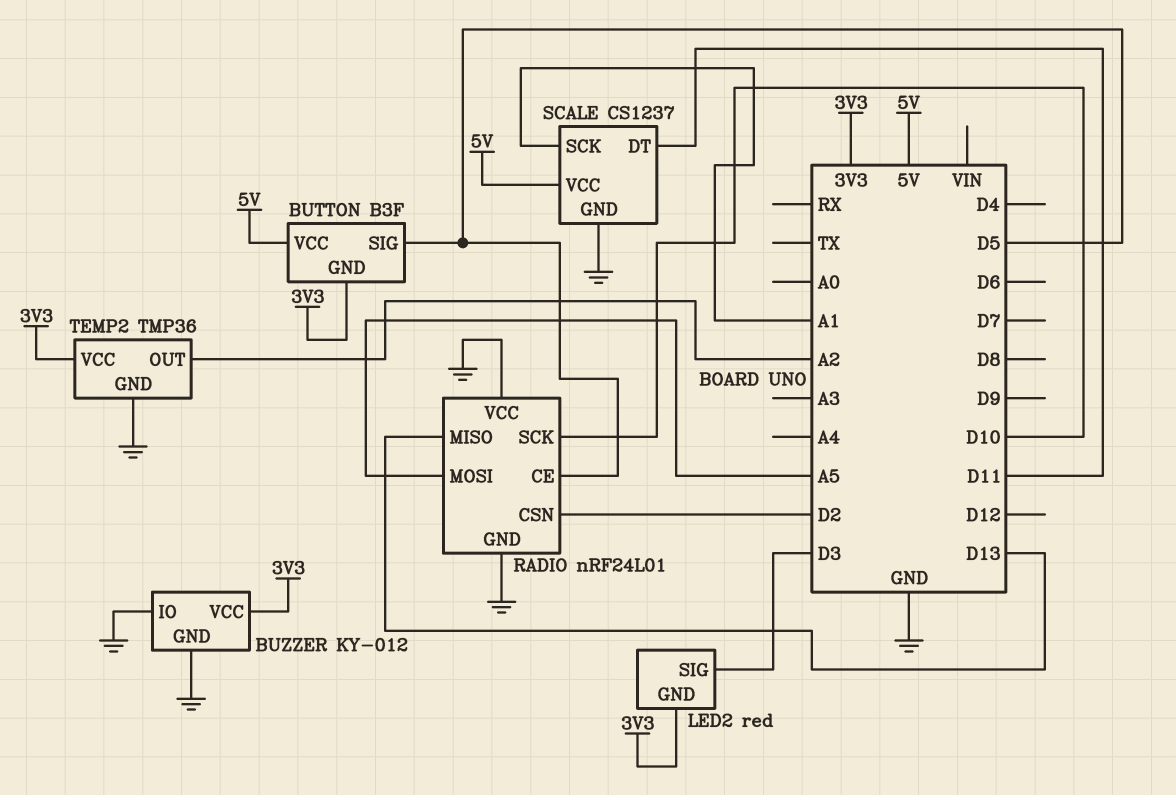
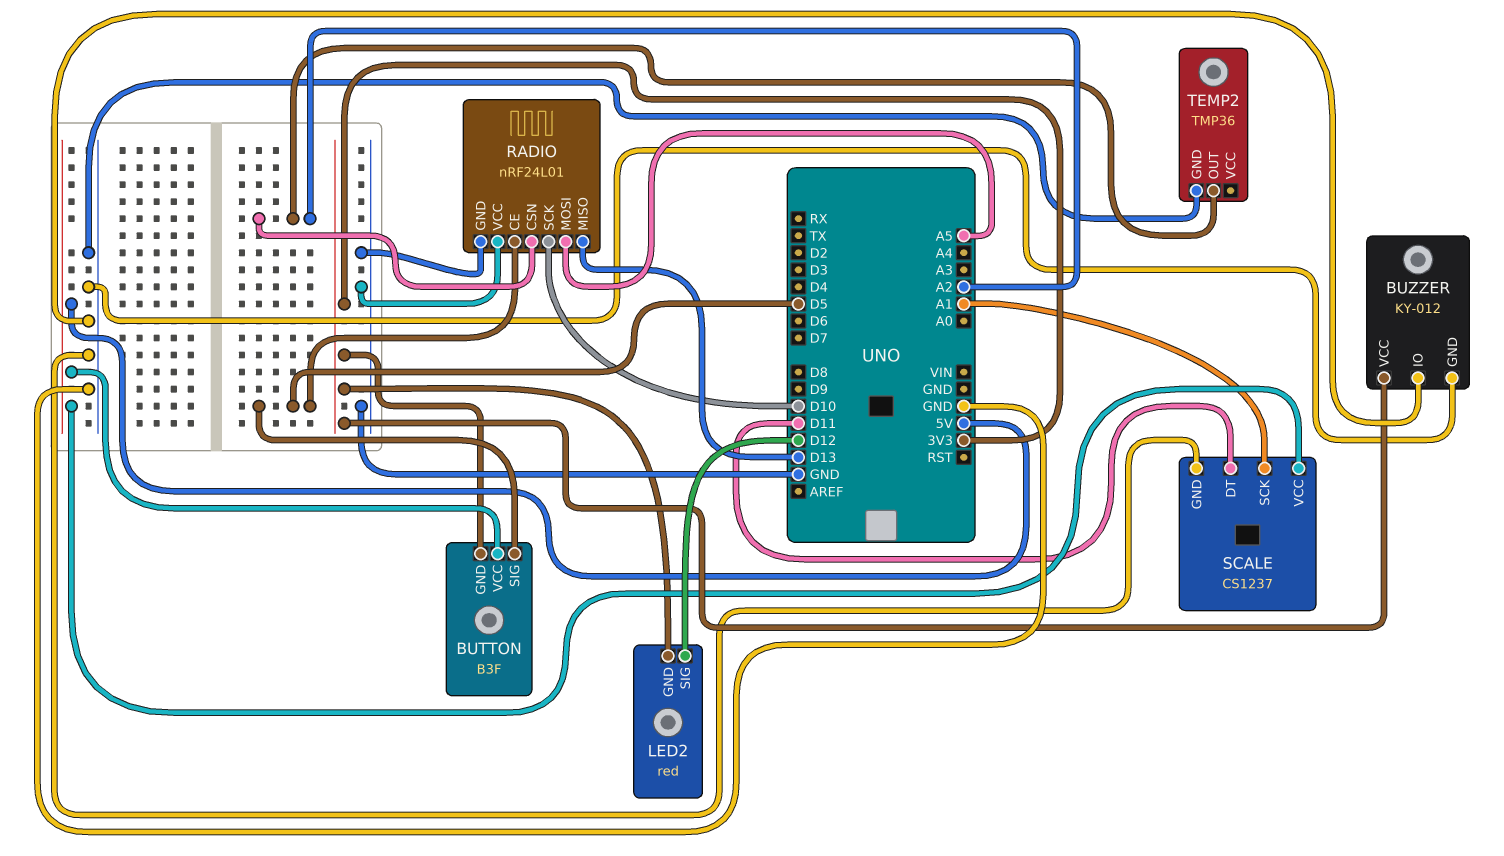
LED2 pin SIG: D3 -> D12
RADIO pin CSN: D2 -> A2
TEMP2 pin VCC: 3V3 -> none

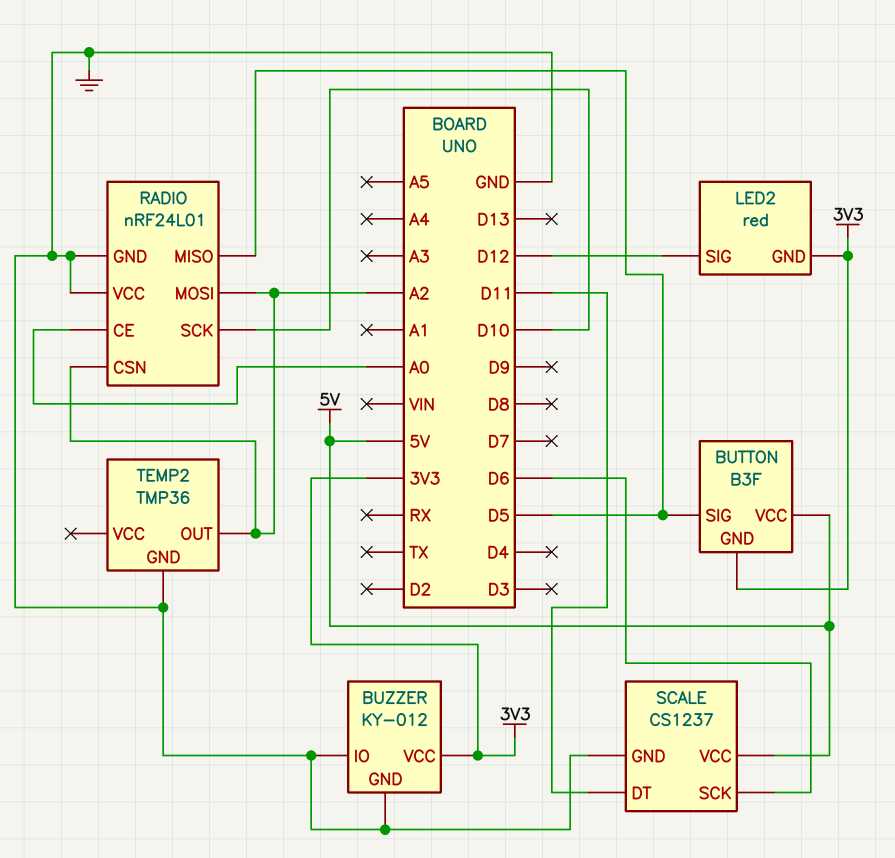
RADIO pin CE: D5 -> A0
RADIO pin MISO: D13 -> D5
RADIO pin MOSI: A5 -> A2
SCALE pin SCK: A1 -> D6

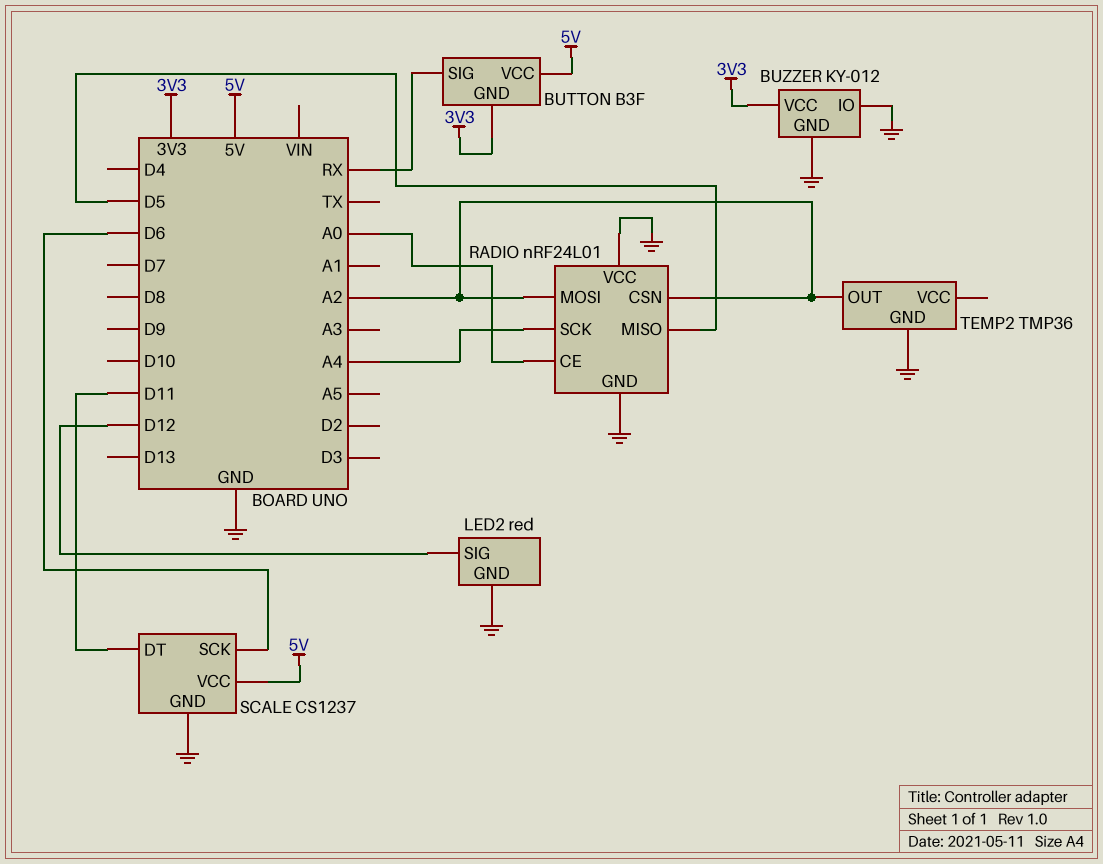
BUTTON pin SIG: D5 -> RX
LED2 pin GND: 3V3 -> GND
RADIO pin SCK: D10 -> A4

